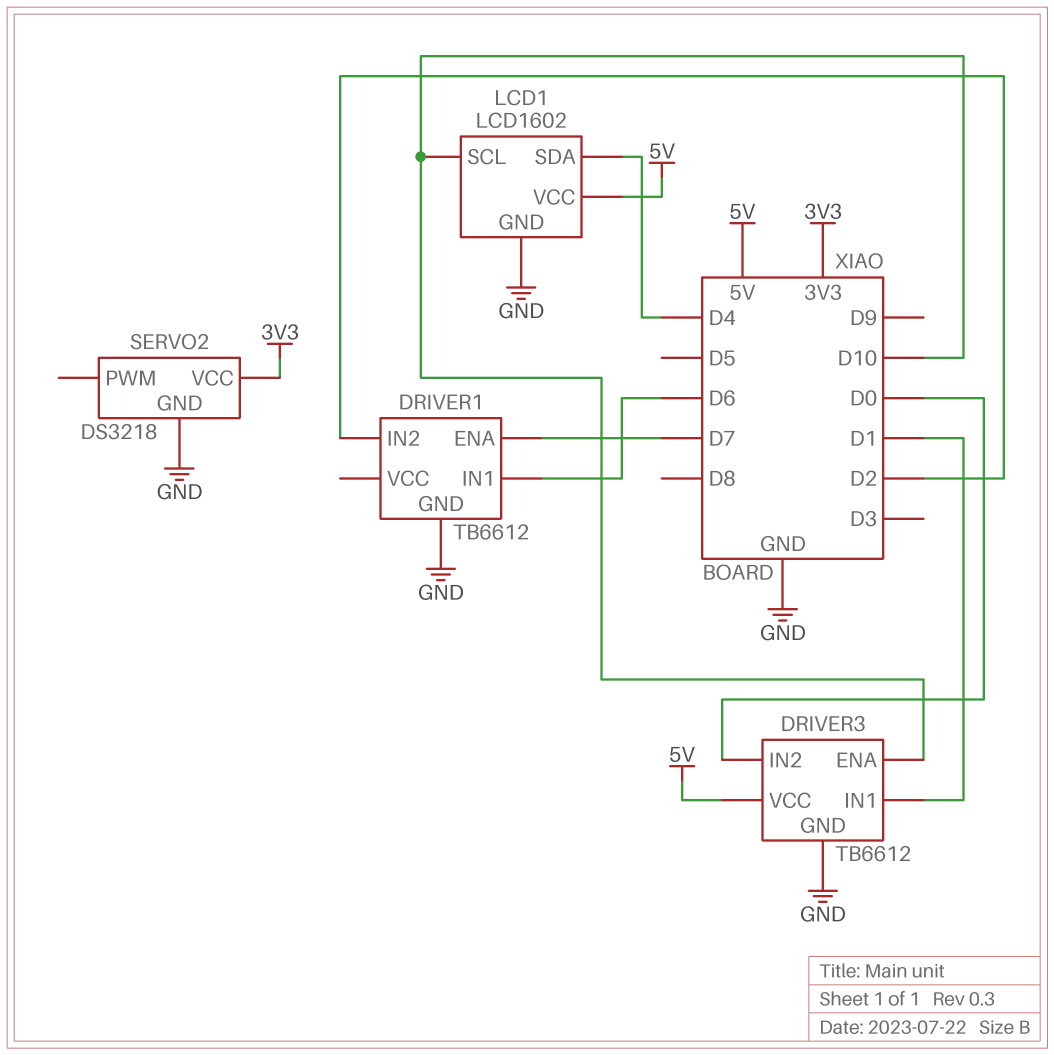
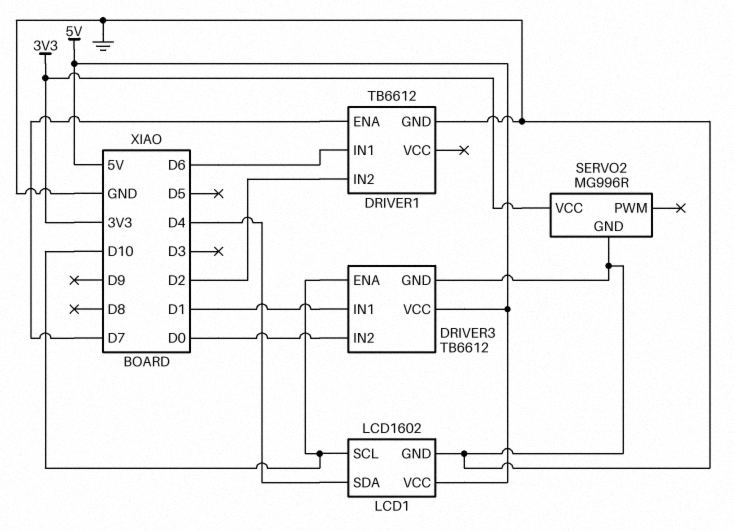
SERVO2: DS3218 -> MG996R

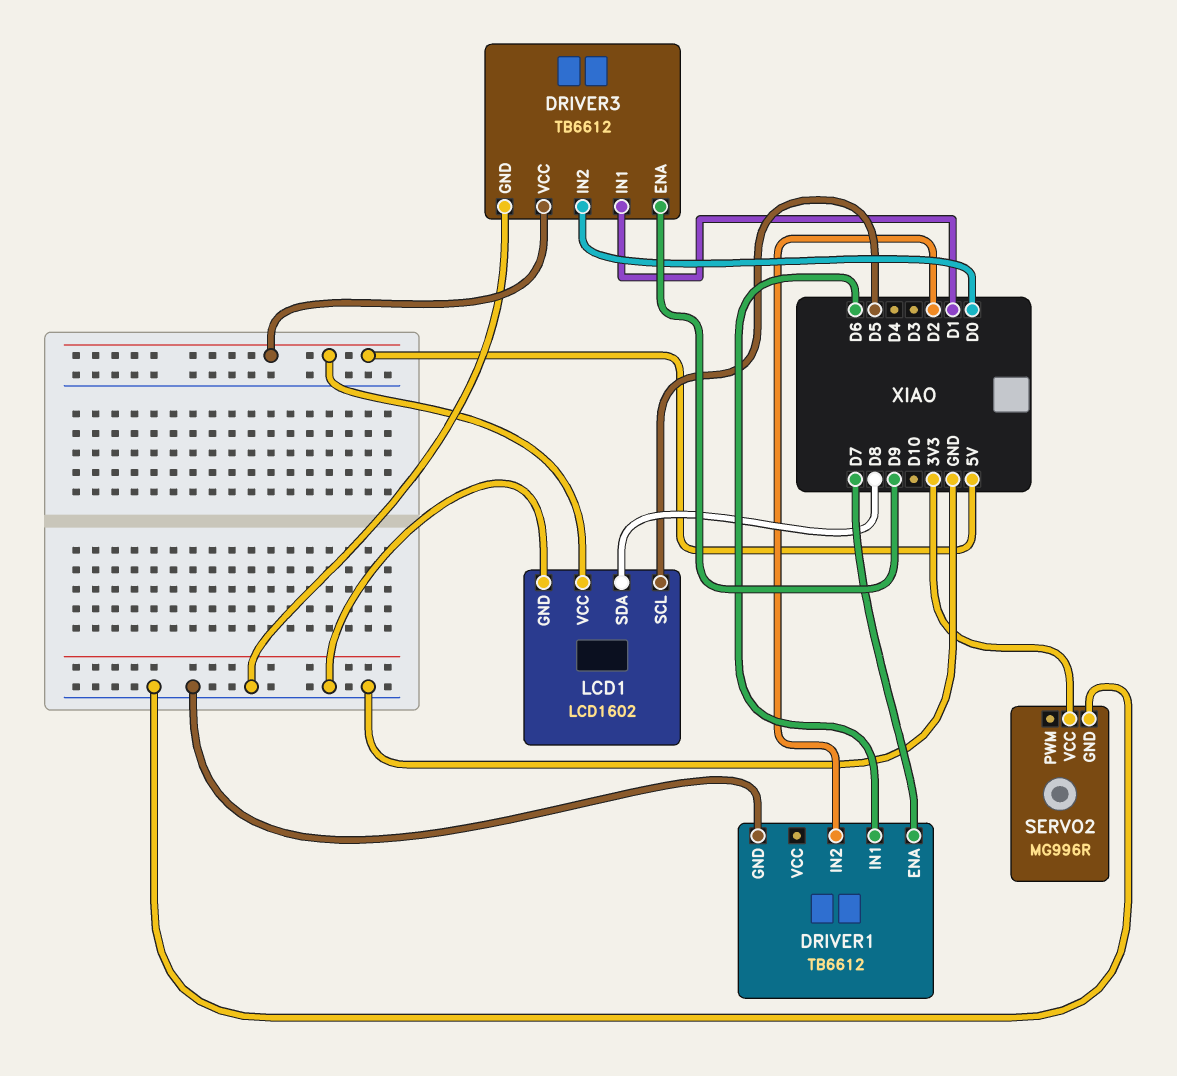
DRIVER3 pin ENA: D10 -> D9
LCD1 pin SCL: D10 -> D5
LCD1 pin SDA: D4 -> D8

